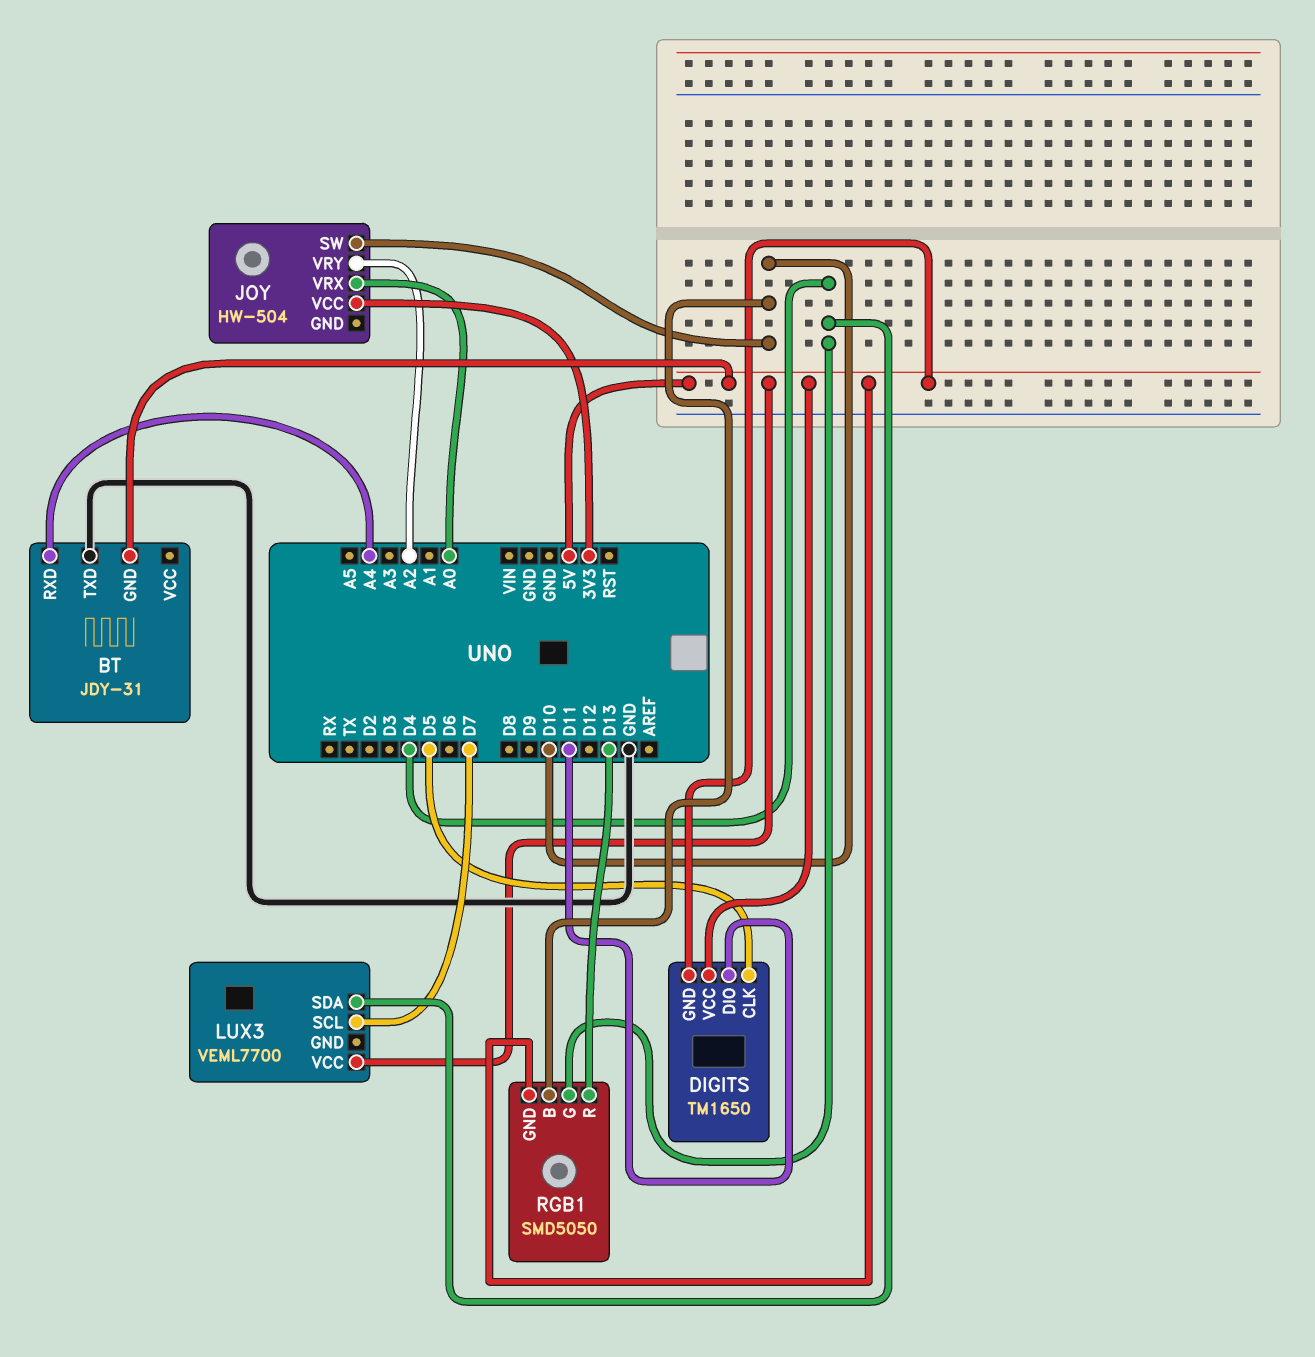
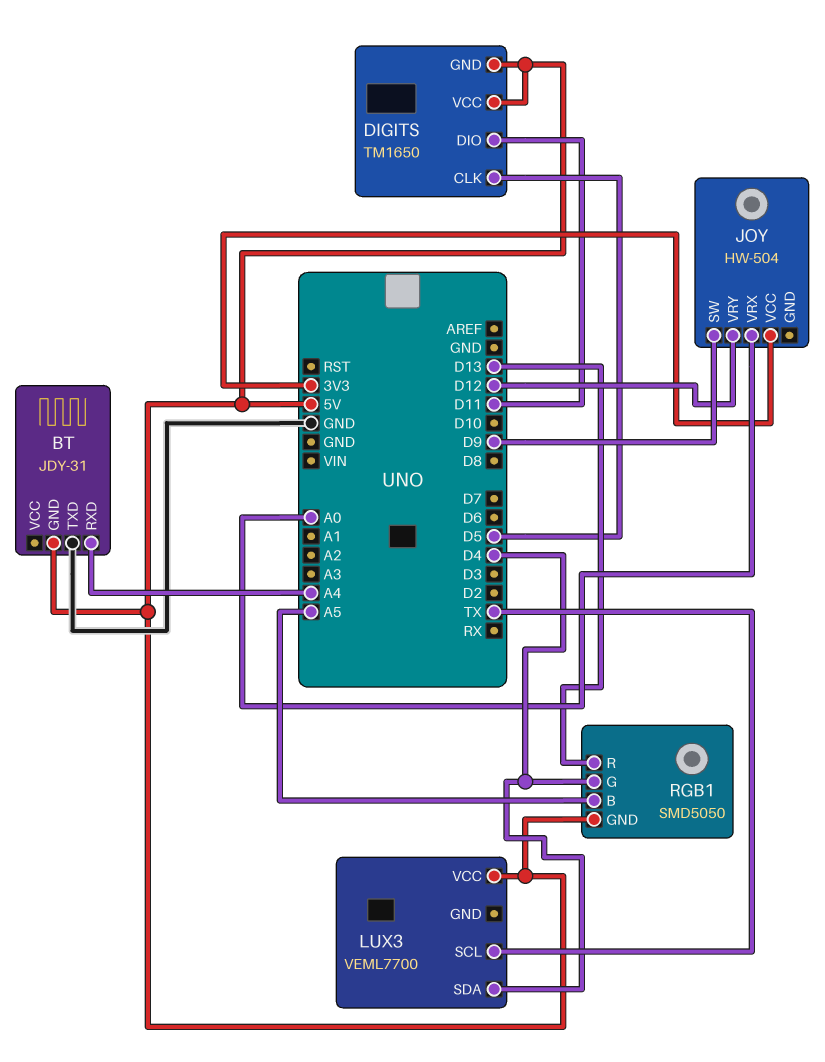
JOY pin SW: D10 -> D9
JOY pin VRY: A2 -> D12
LUX3 pin SCL: D7 -> TX
RGB1 pin B: D10 -> A5

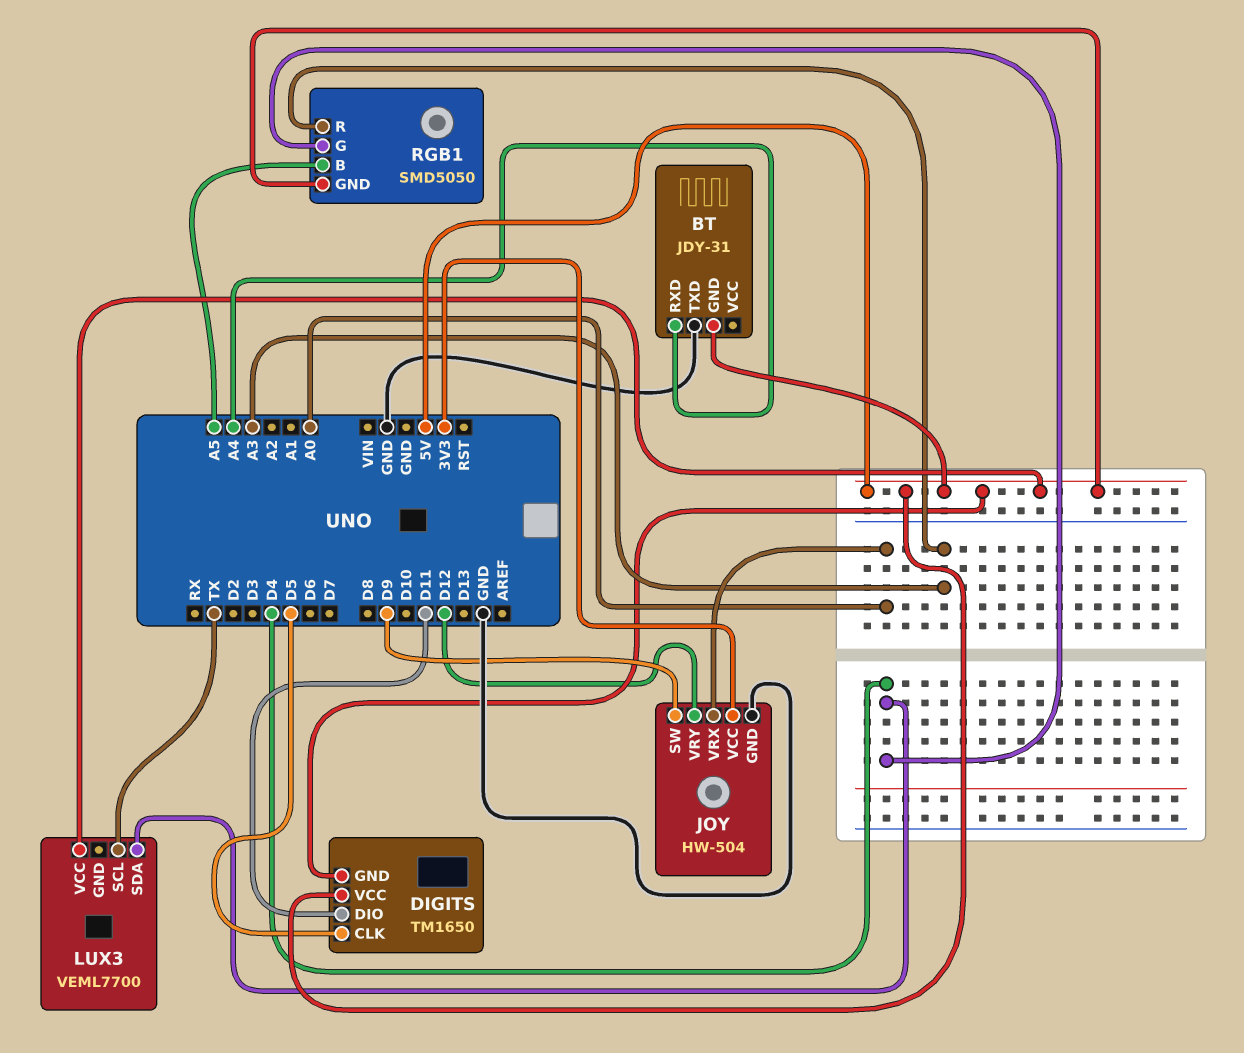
JOY pin GND: none -> GND
RGB1 pin R: D13 -> A3

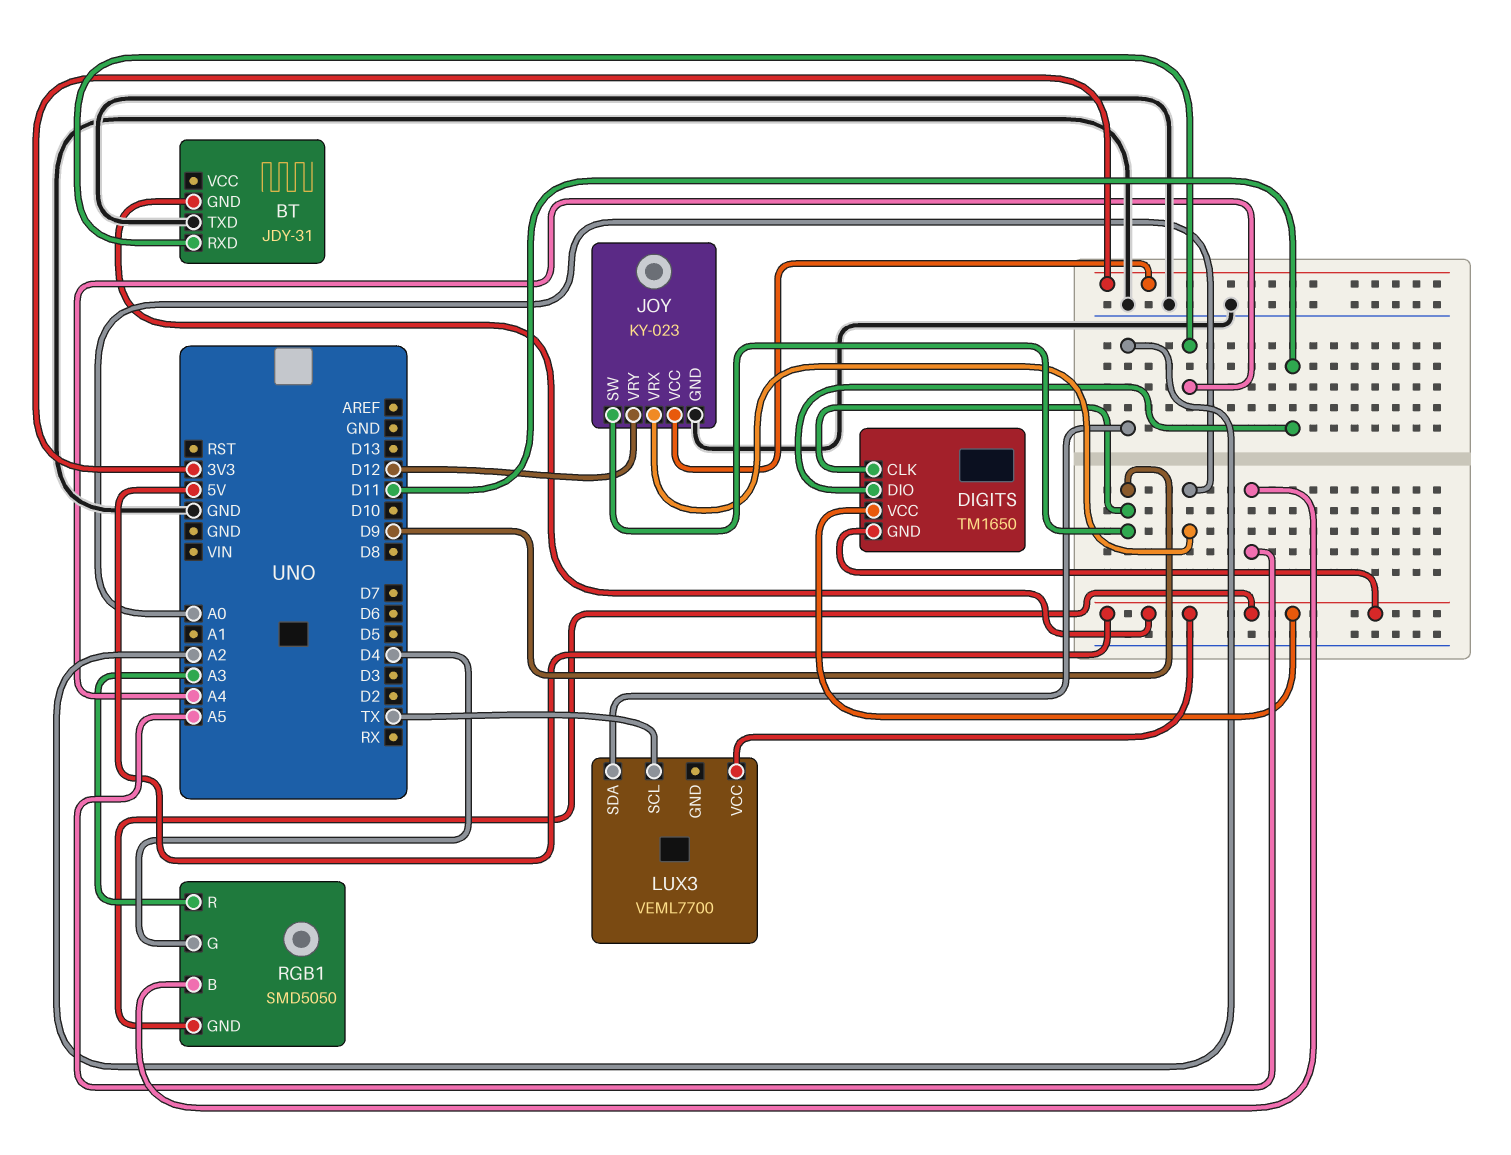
DIGITS pin CLK: D5 -> D9
JOY: HW-504 -> KY-023
LUX3 pin SDA: D4 -> A2

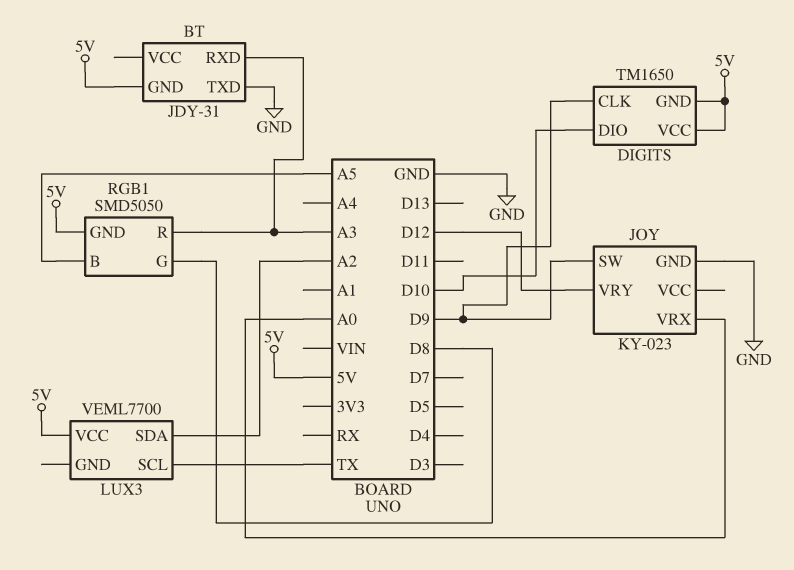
BT pin RXD: A4 -> A3
DIGITS pin DIO: D11 -> D10
JOY pin VCC: 3V3 -> none
RGB1 pin G: D4 -> D8

